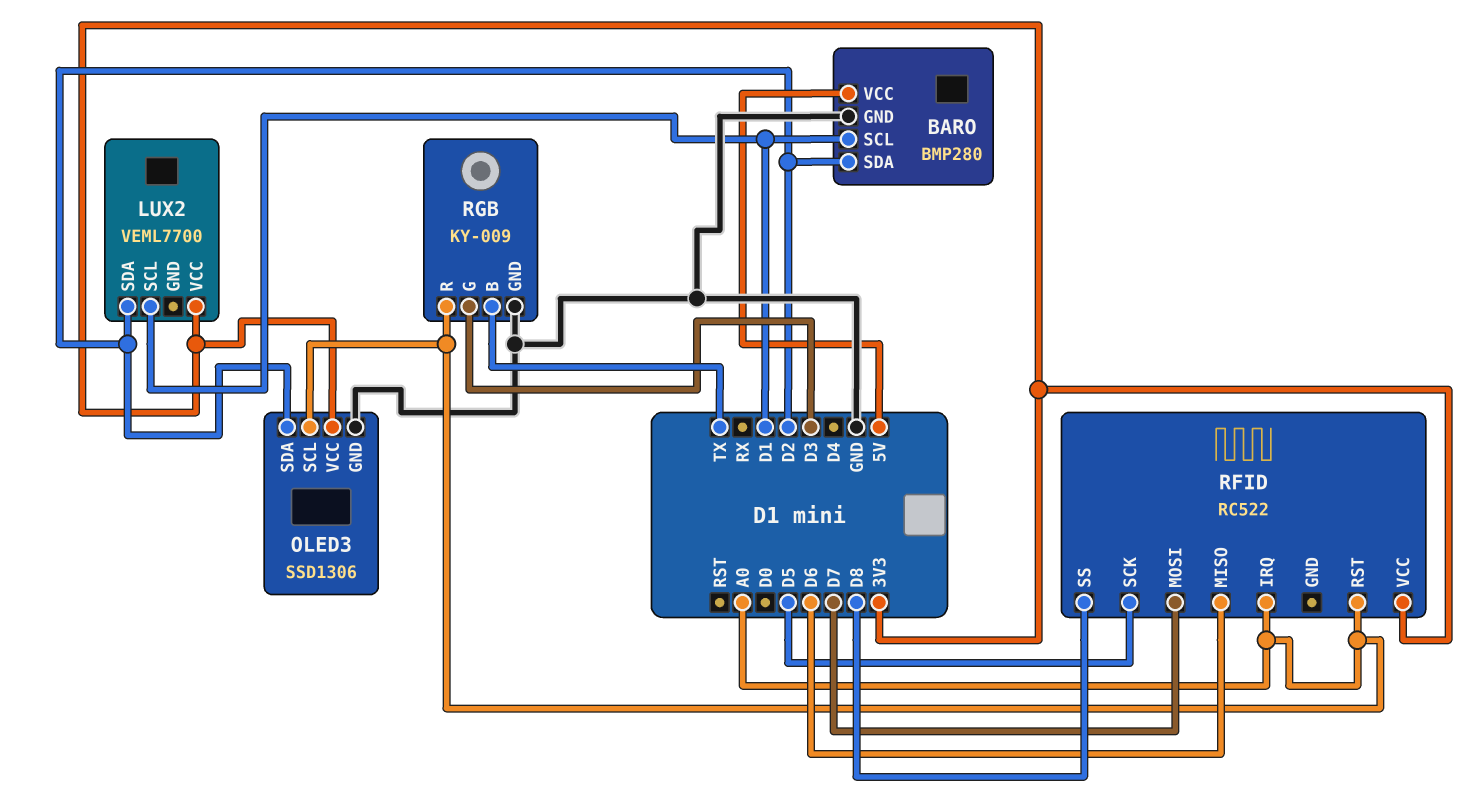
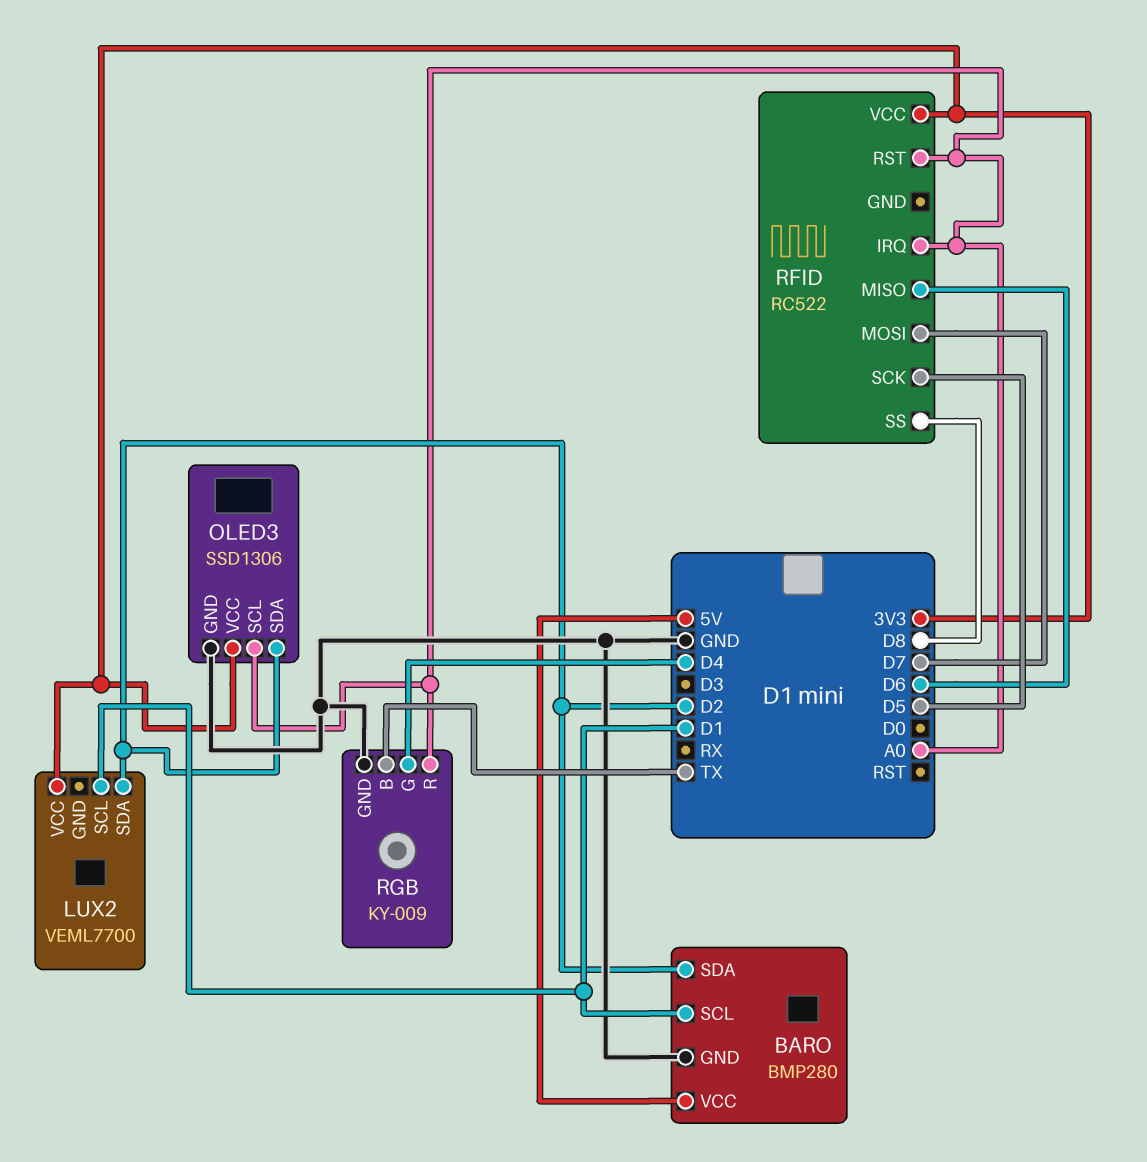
RGB pin G: D3 -> D4

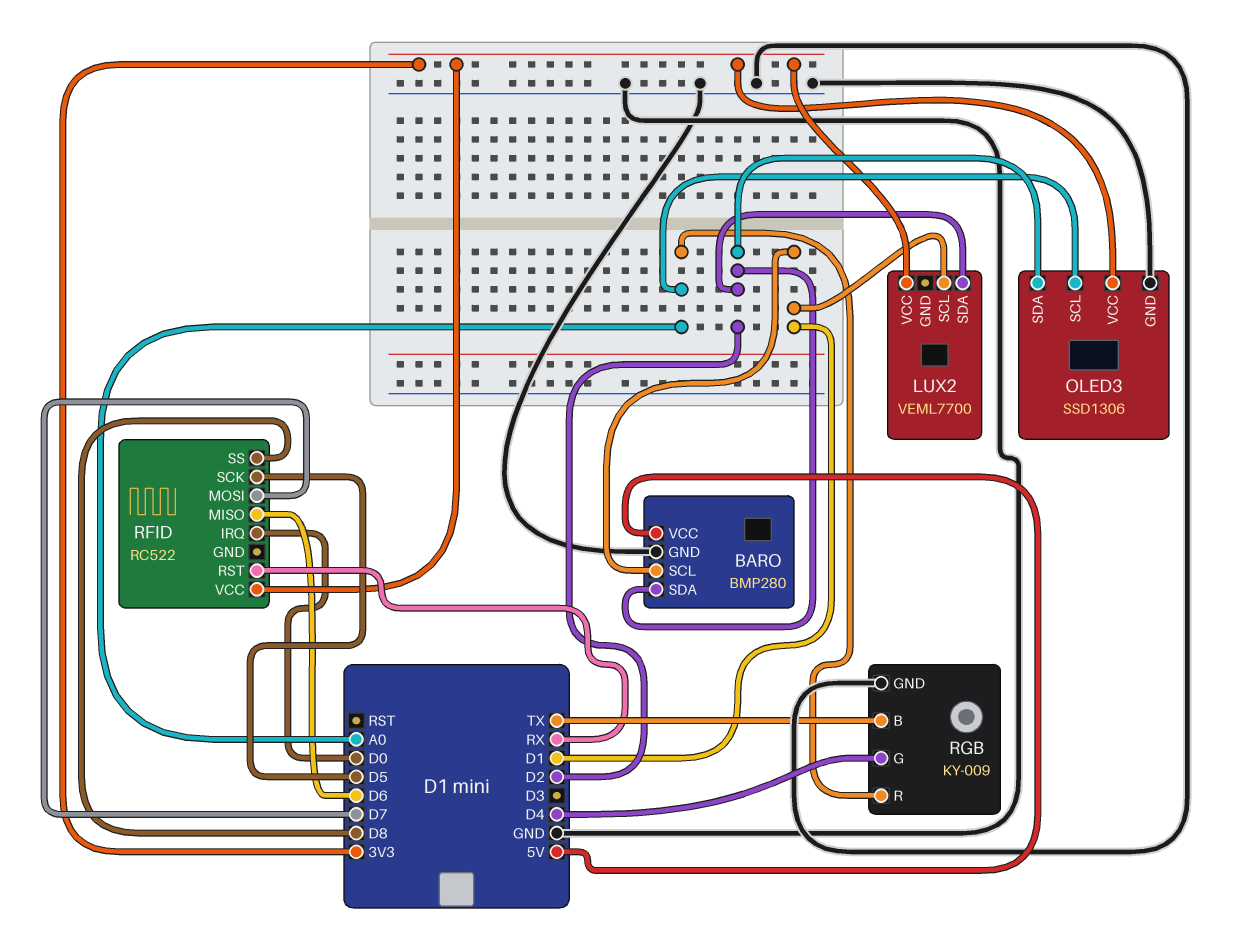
RFID pin IRQ: A0 -> D0
RFID pin RST: A0 -> RX

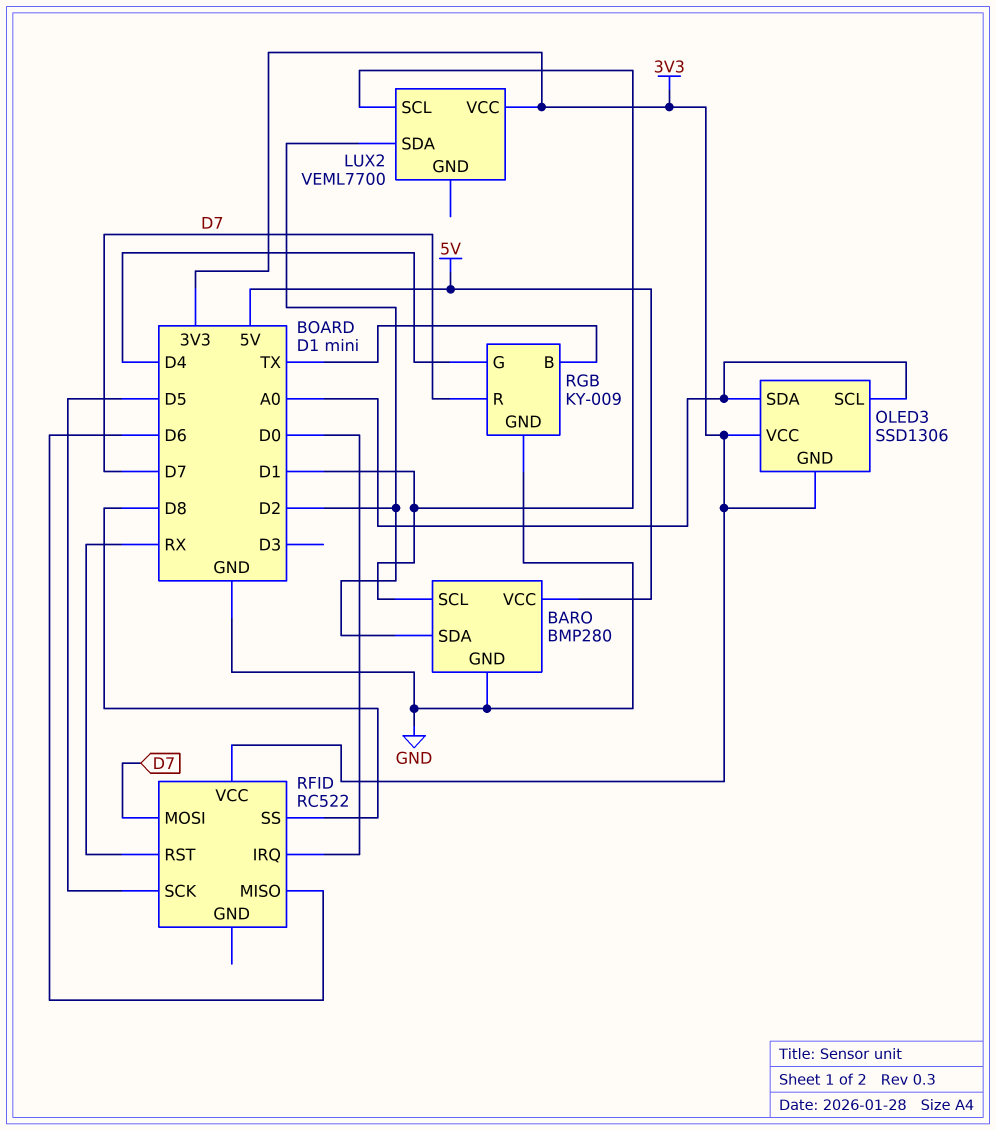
OLED3 pin GND: GND -> 3V3
OLED3 pin SDA: D2 -> A0
RGB pin R: A0 -> D7

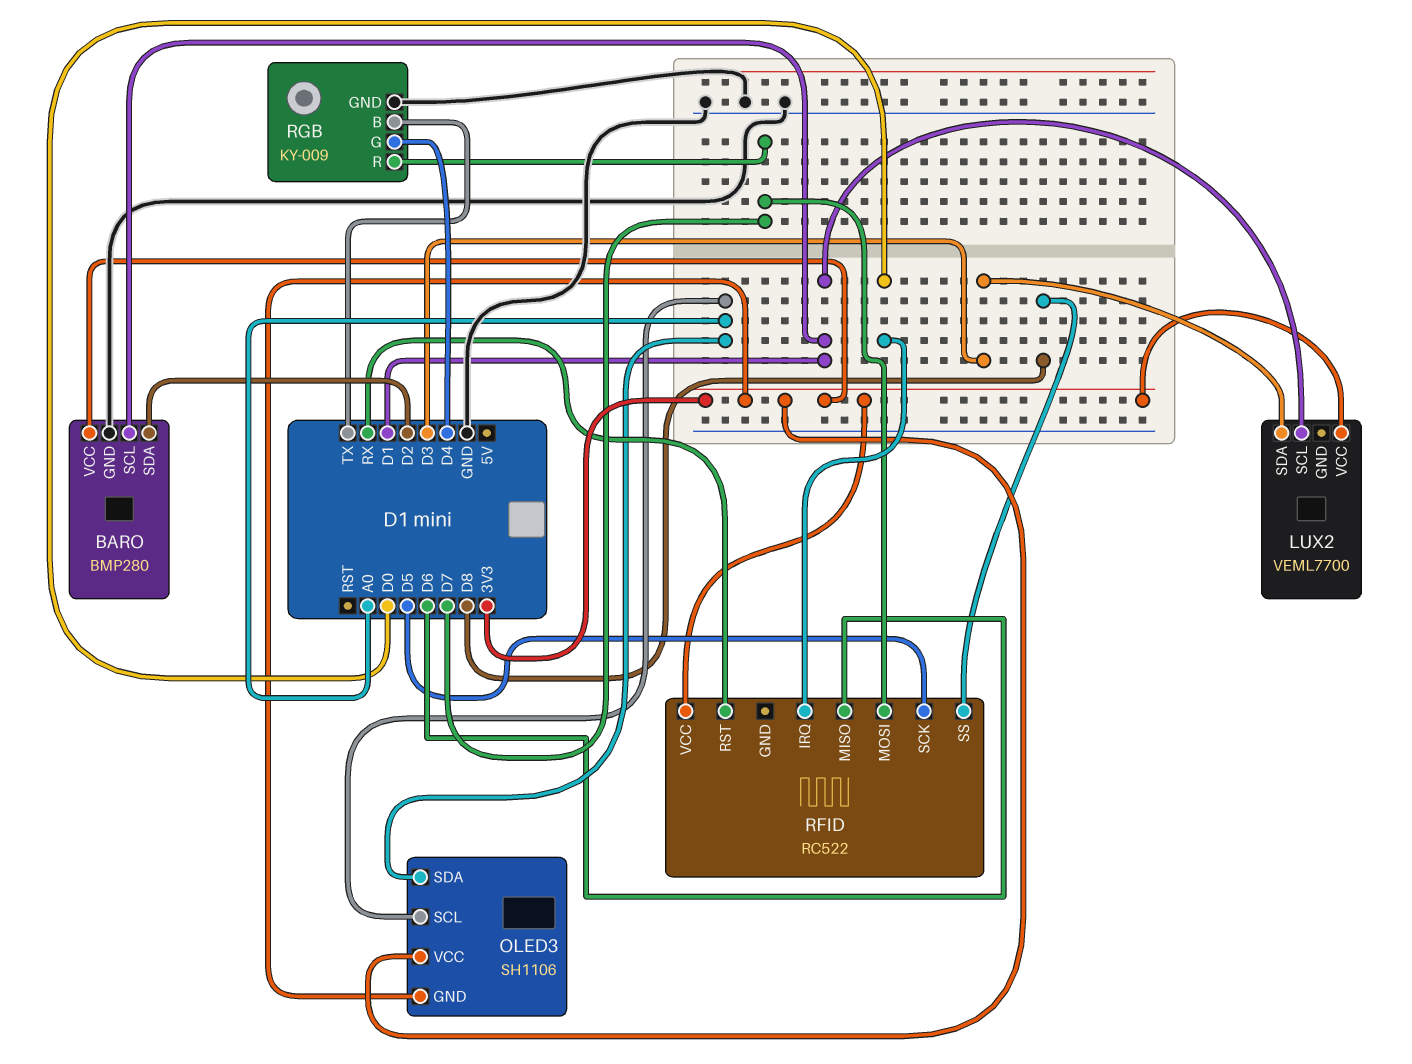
BARO pin VCC: 5V -> 3V3
LUX2 pin SDA: D2 -> D3
OLED3: SSD1306 -> SH1106

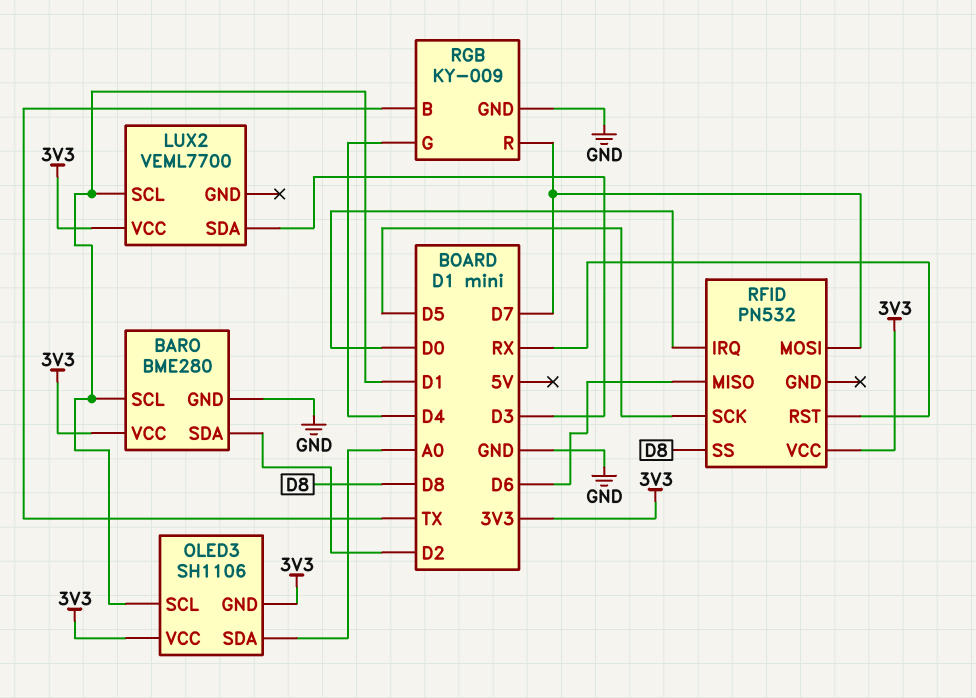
BARO: BMP280 -> BME280
OLED3 pin SCL: A0 -> D1
RFID: RC522 -> PN532

